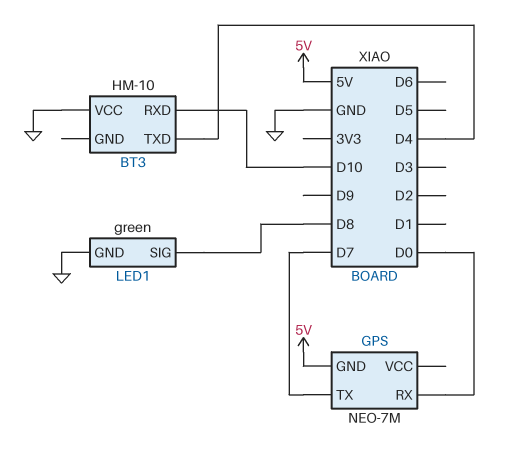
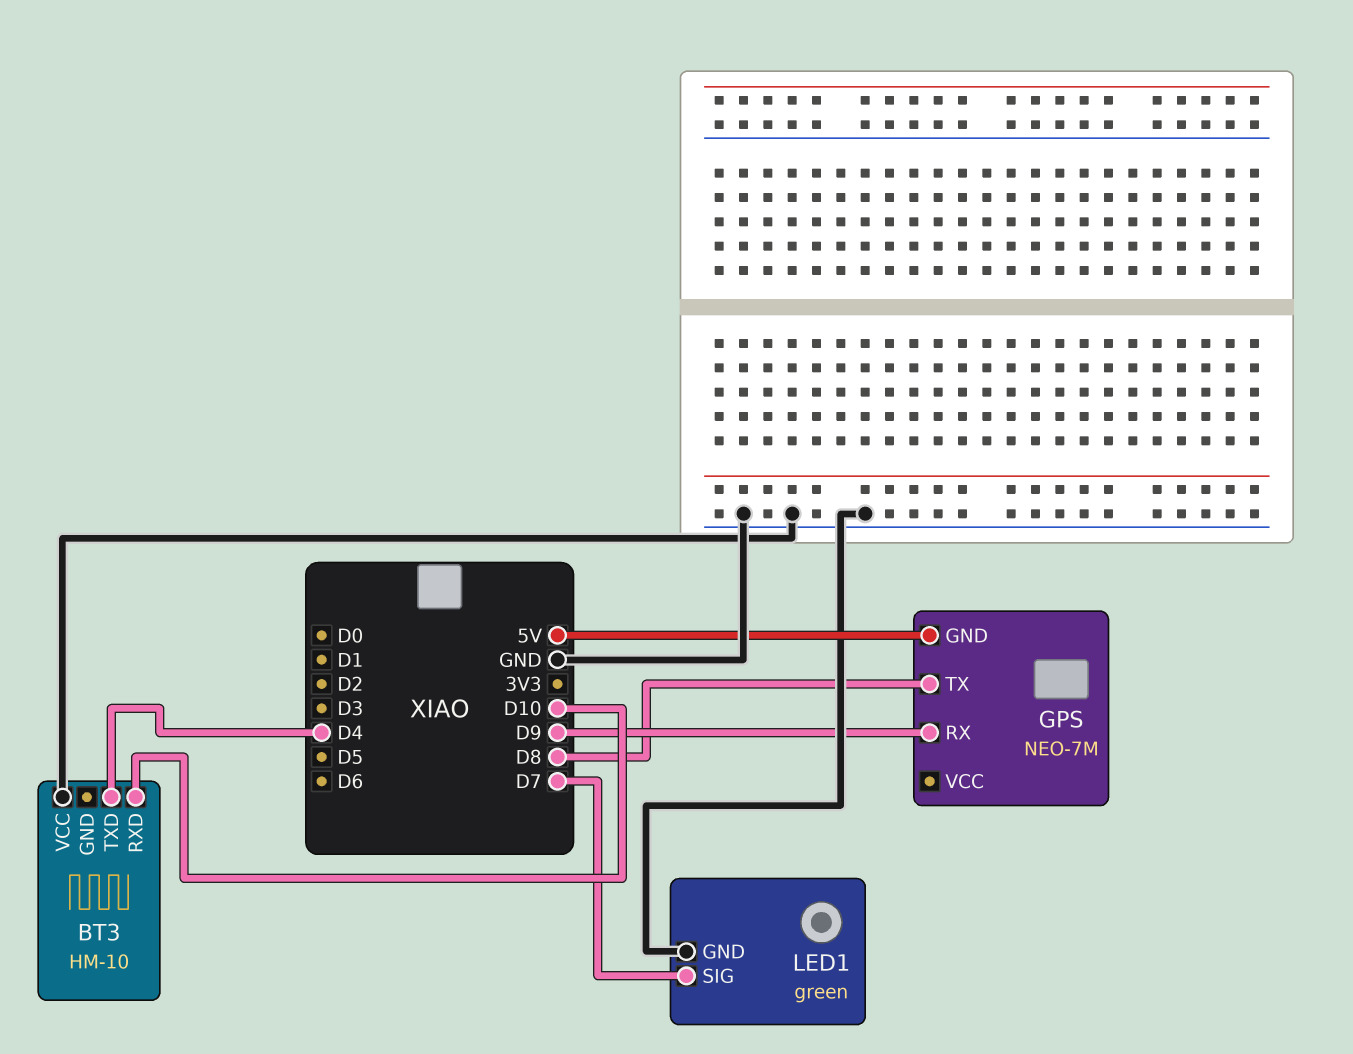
GPS pin RX: D0 -> D9
GPS pin TX: D7 -> D8
LED1 pin SIG: D8 -> D7

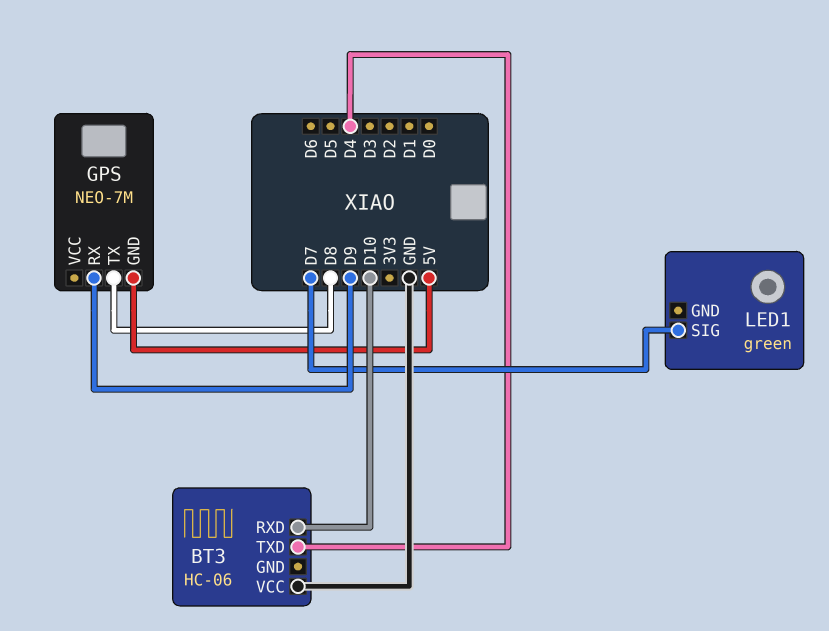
BT3: HM-10 -> HC-06
LED1 pin GND: GND -> none

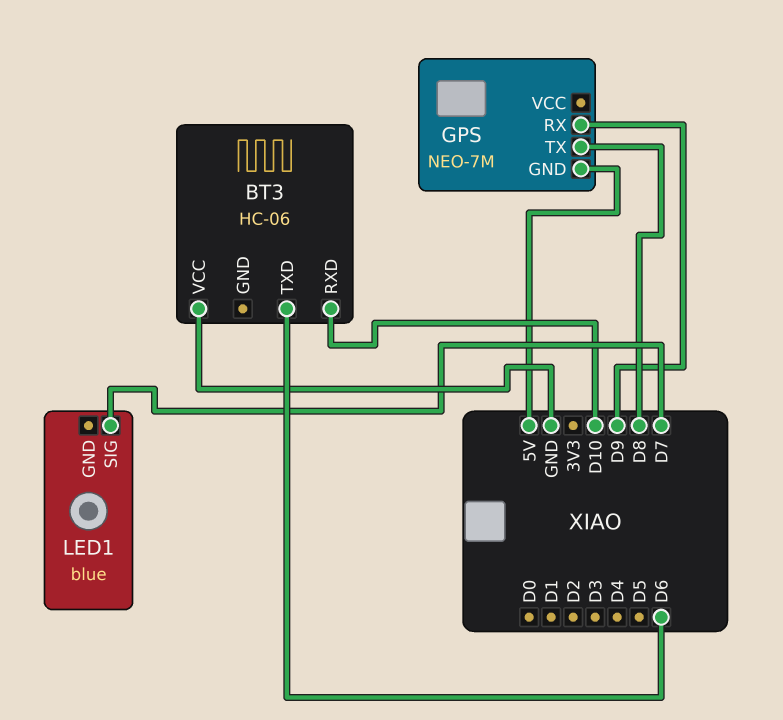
BT3 pin TXD: D4 -> D6
LED1: green -> blue

